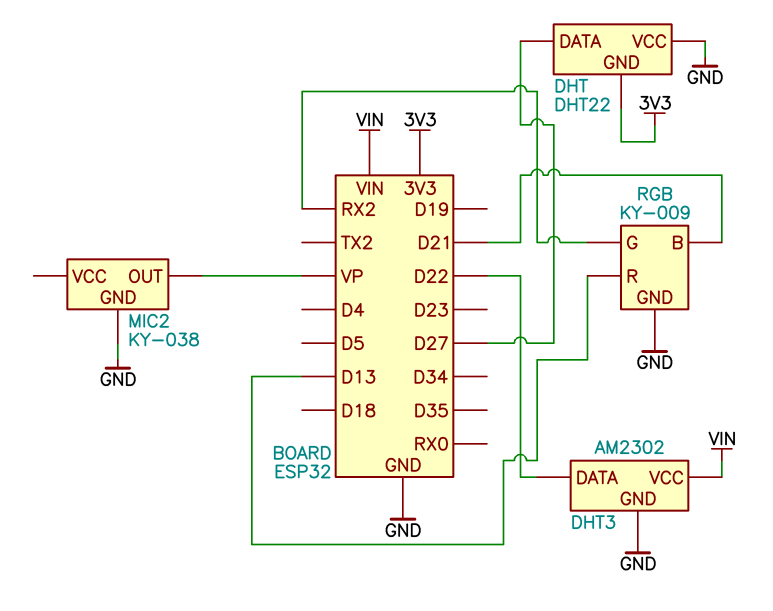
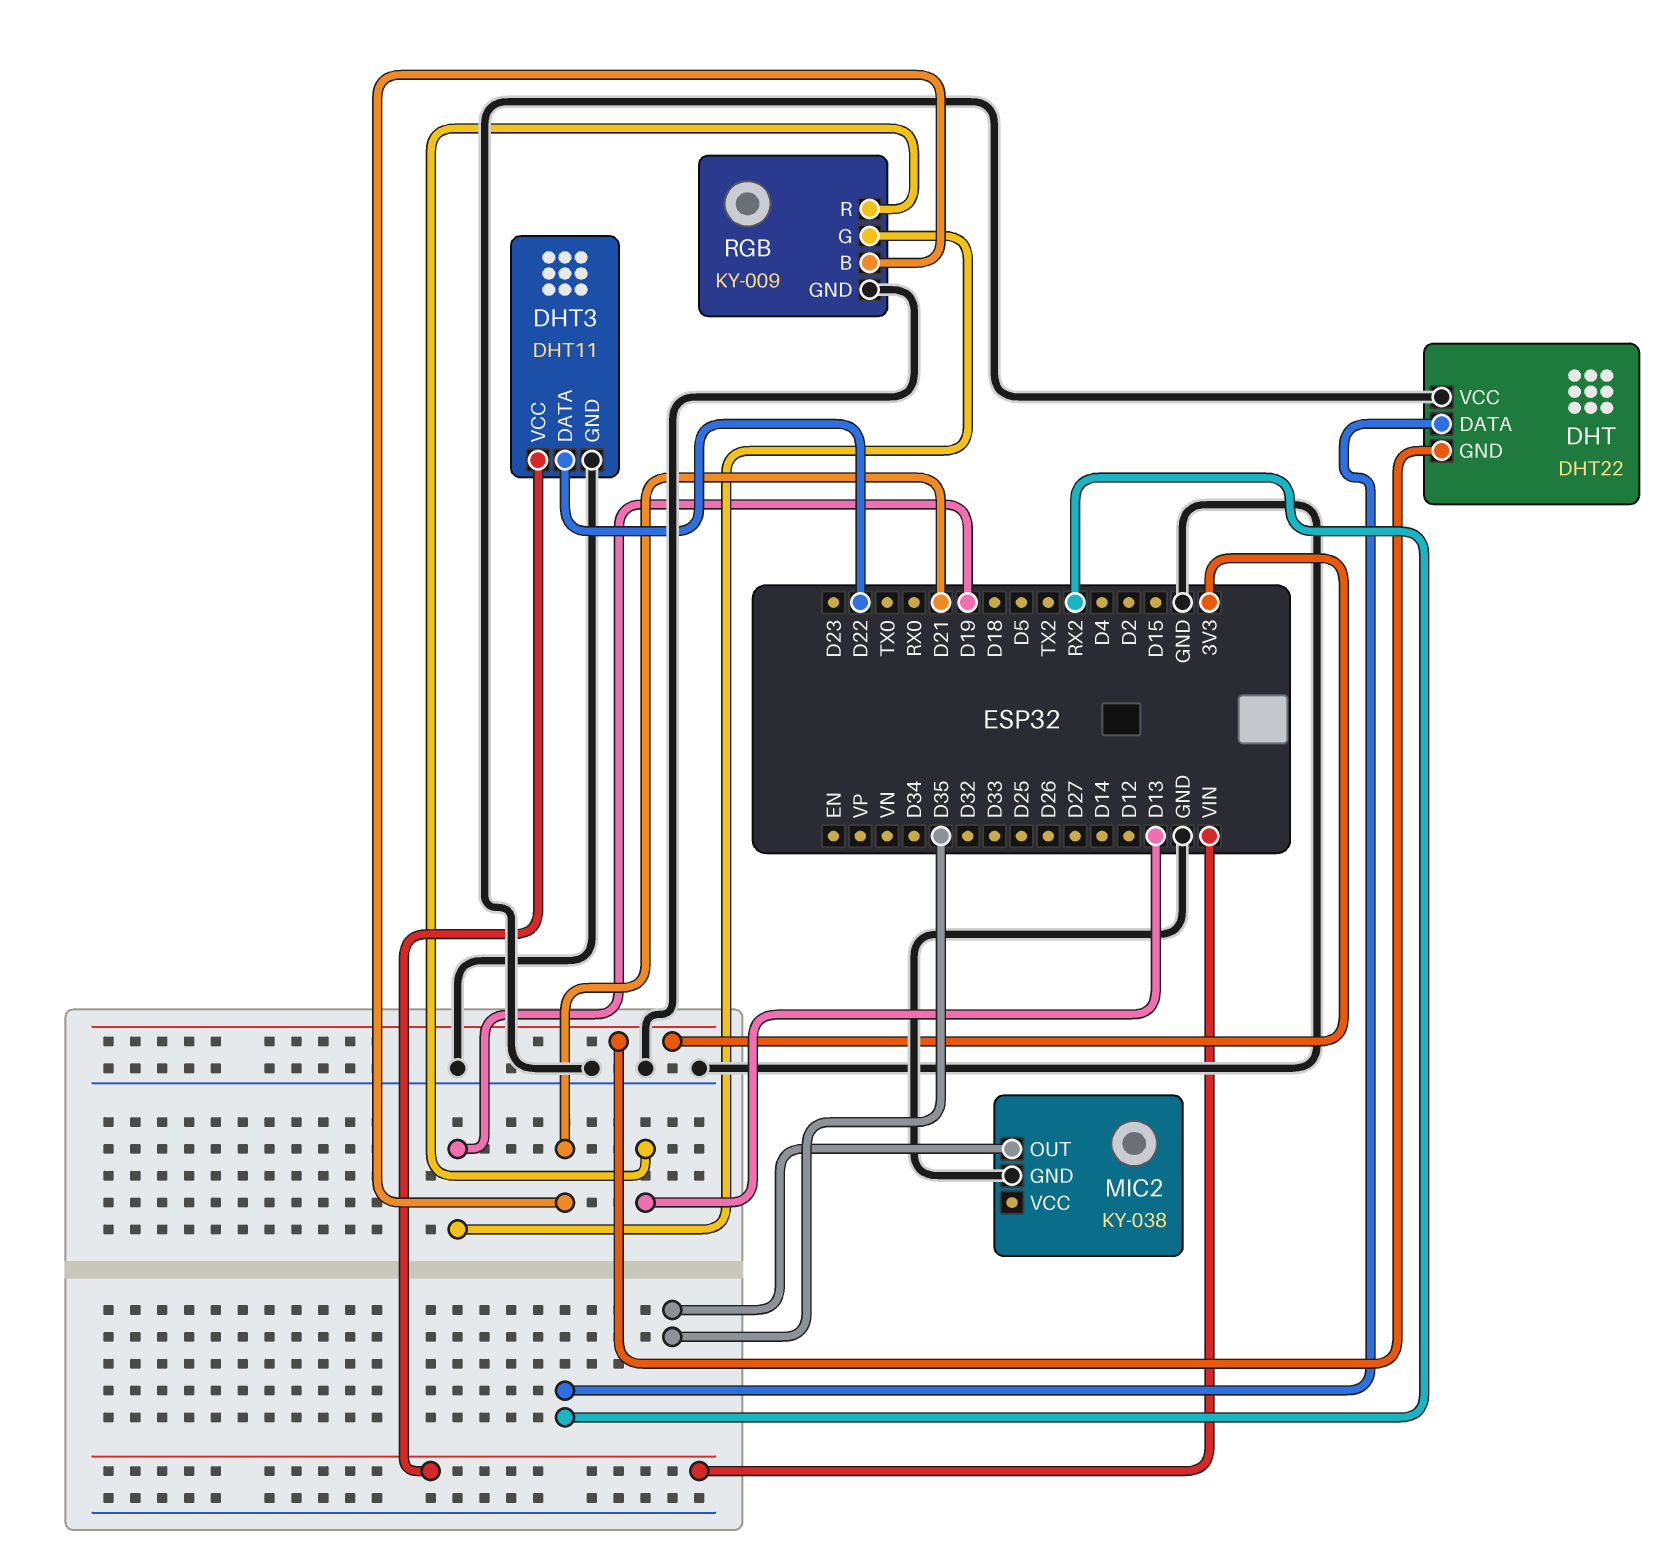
DHT pin DATA: D27 -> RX2
DHT3: AM2302 -> DHT11
MIC2 pin OUT: VP -> D35
RGB pin G: RX2 -> D19

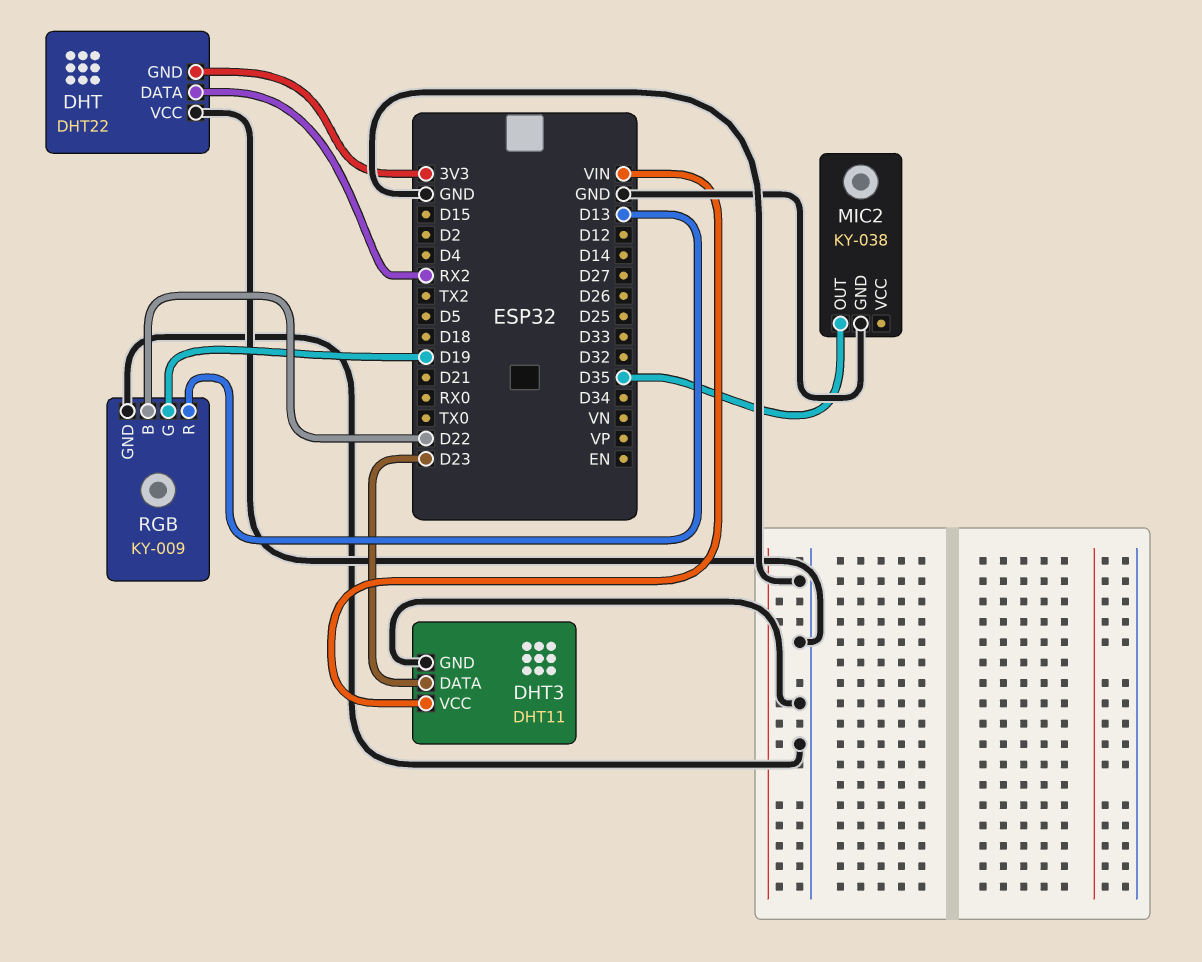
DHT3 pin DATA: D22 -> D23
RGB pin B: D21 -> D22

